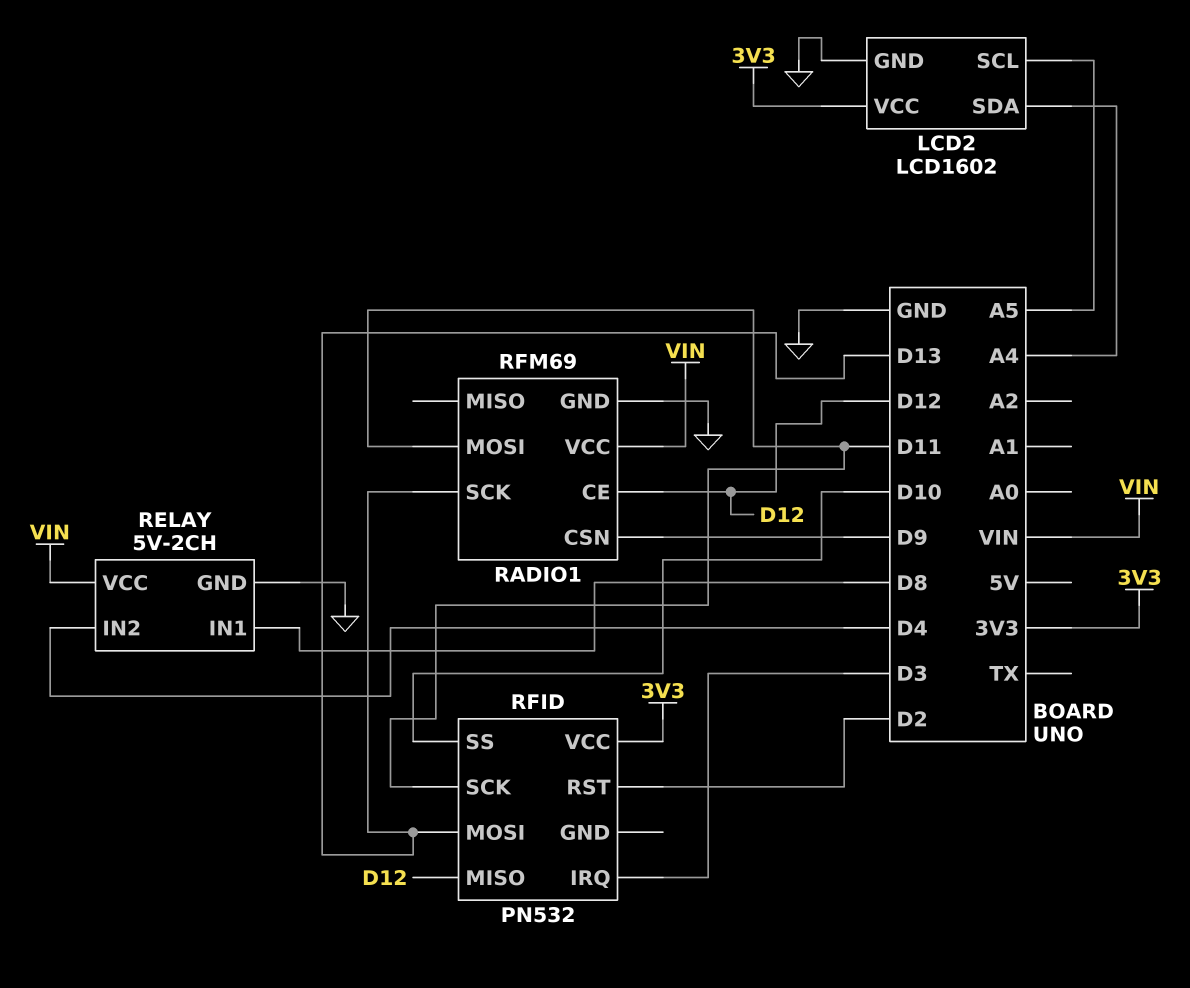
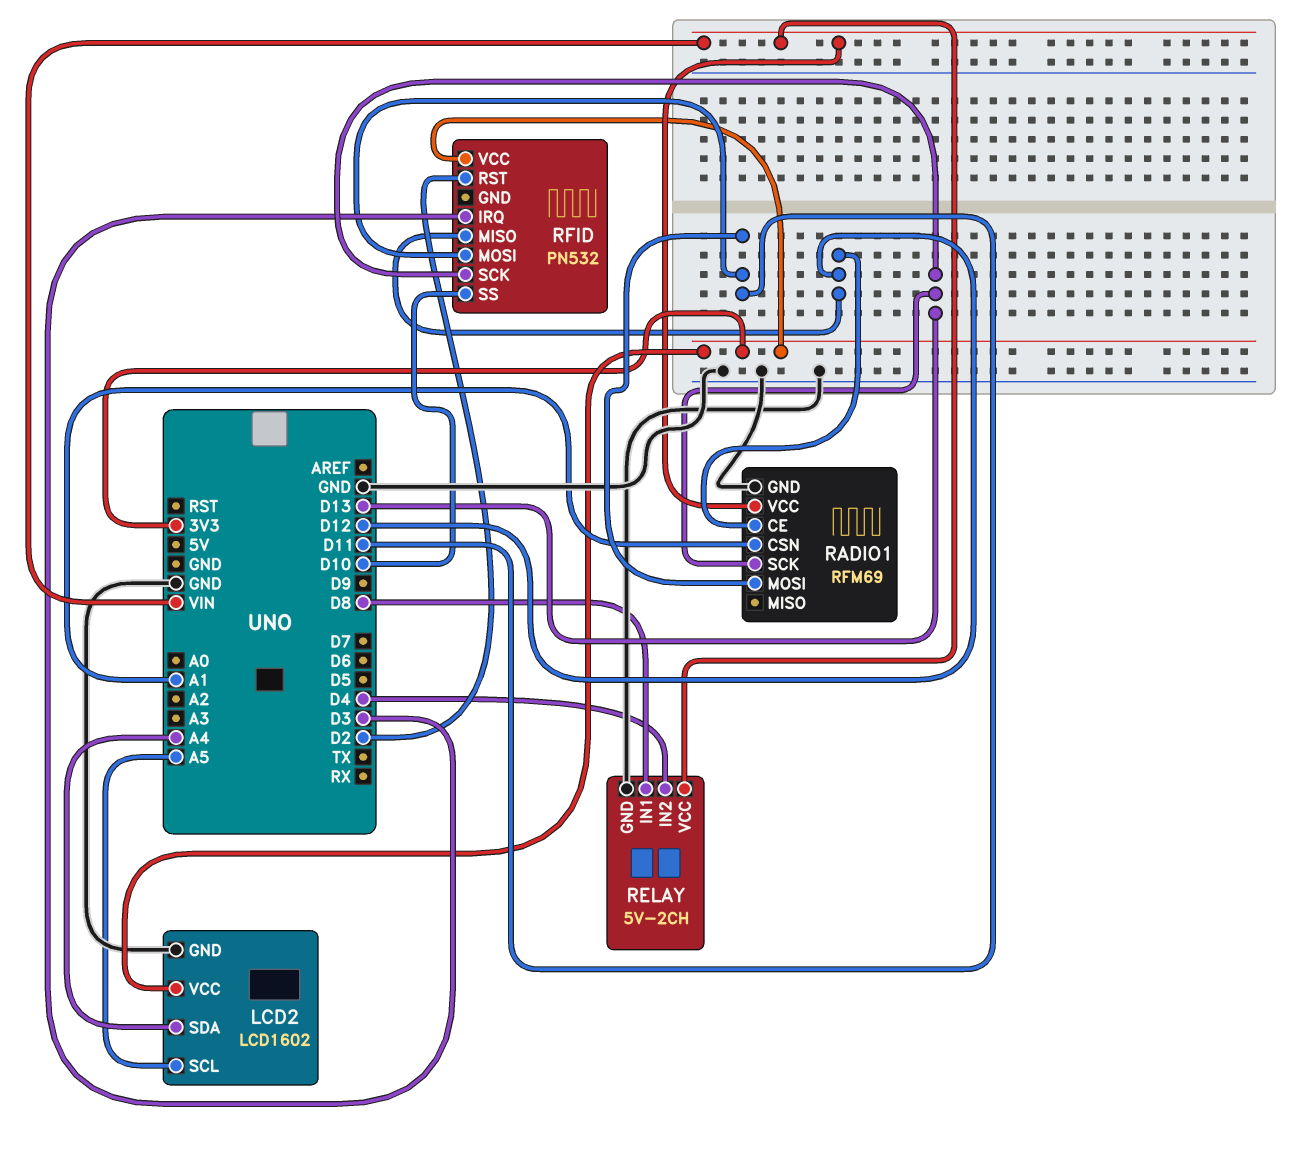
RADIO1 pin CSN: D9 -> A1
RFID pin MOSI: D13 -> D11
RFID pin SCK: D11 -> D13

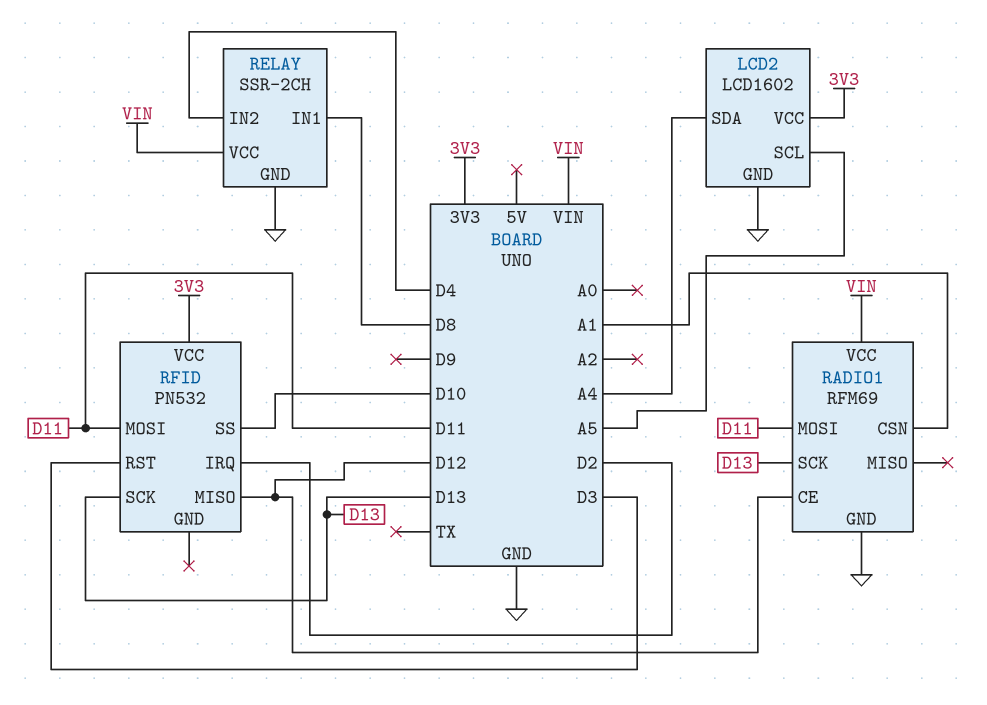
RELAY: 5V-2CH -> SSR-2CH
RFID pin IRQ: D3 -> D2
RFID pin RST: D2 -> D3

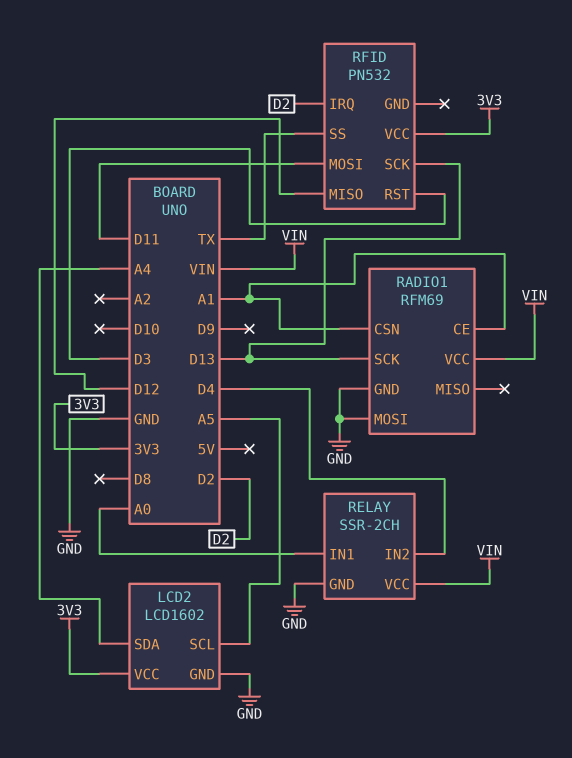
RADIO1 pin CE: D12 -> A1
RADIO1 pin MOSI: D11 -> GND
RELAY pin IN1: D8 -> A0
RFID pin SS: D10 -> TX

